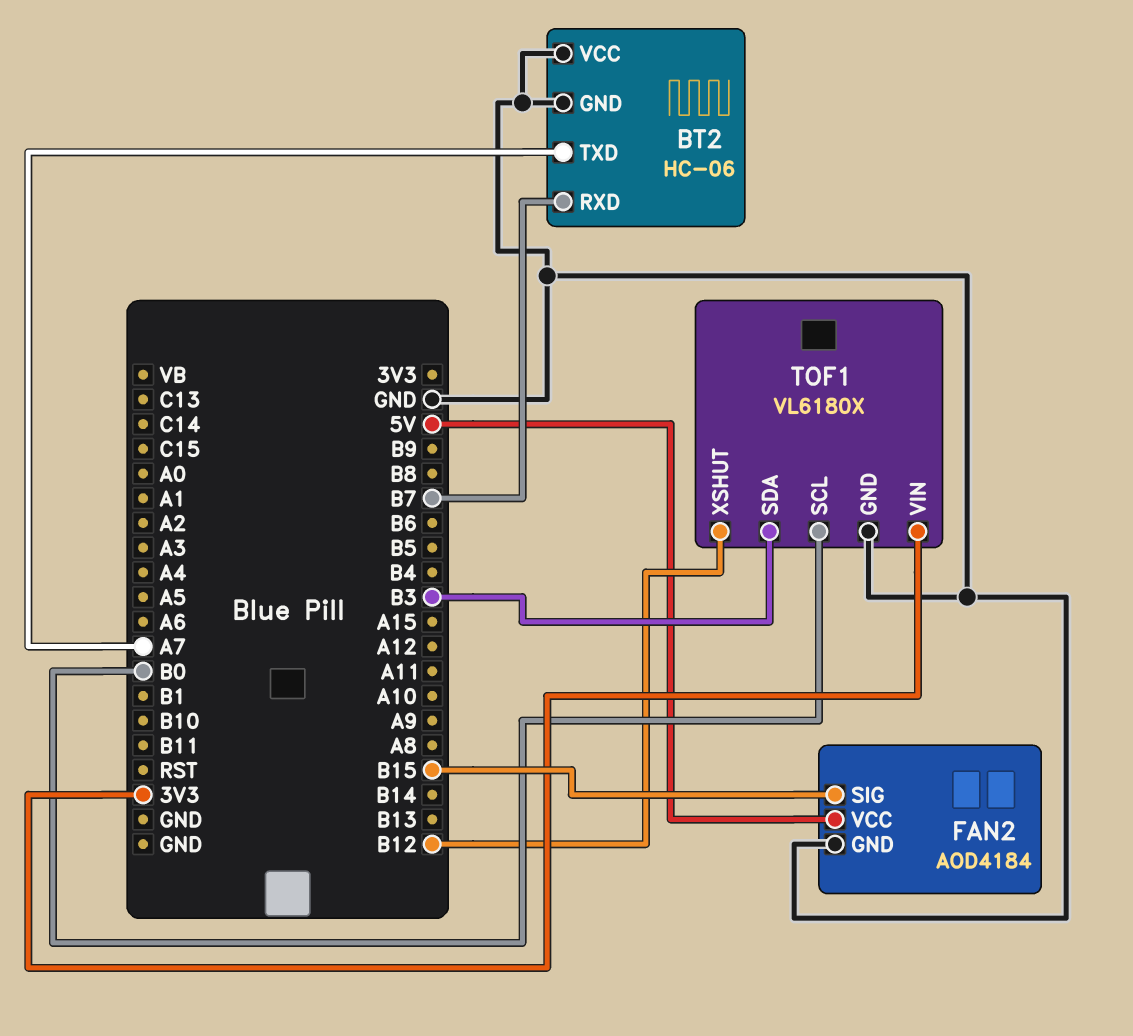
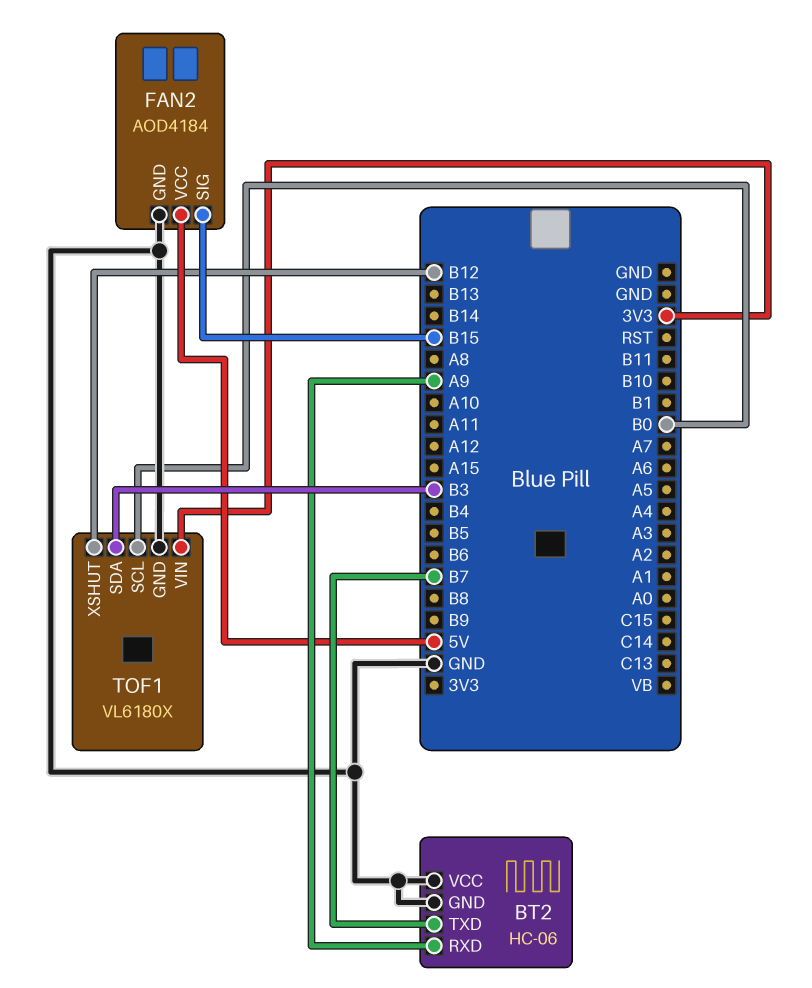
BT2 pin RXD: B7 -> A9
BT2 pin TXD: A7 -> B7

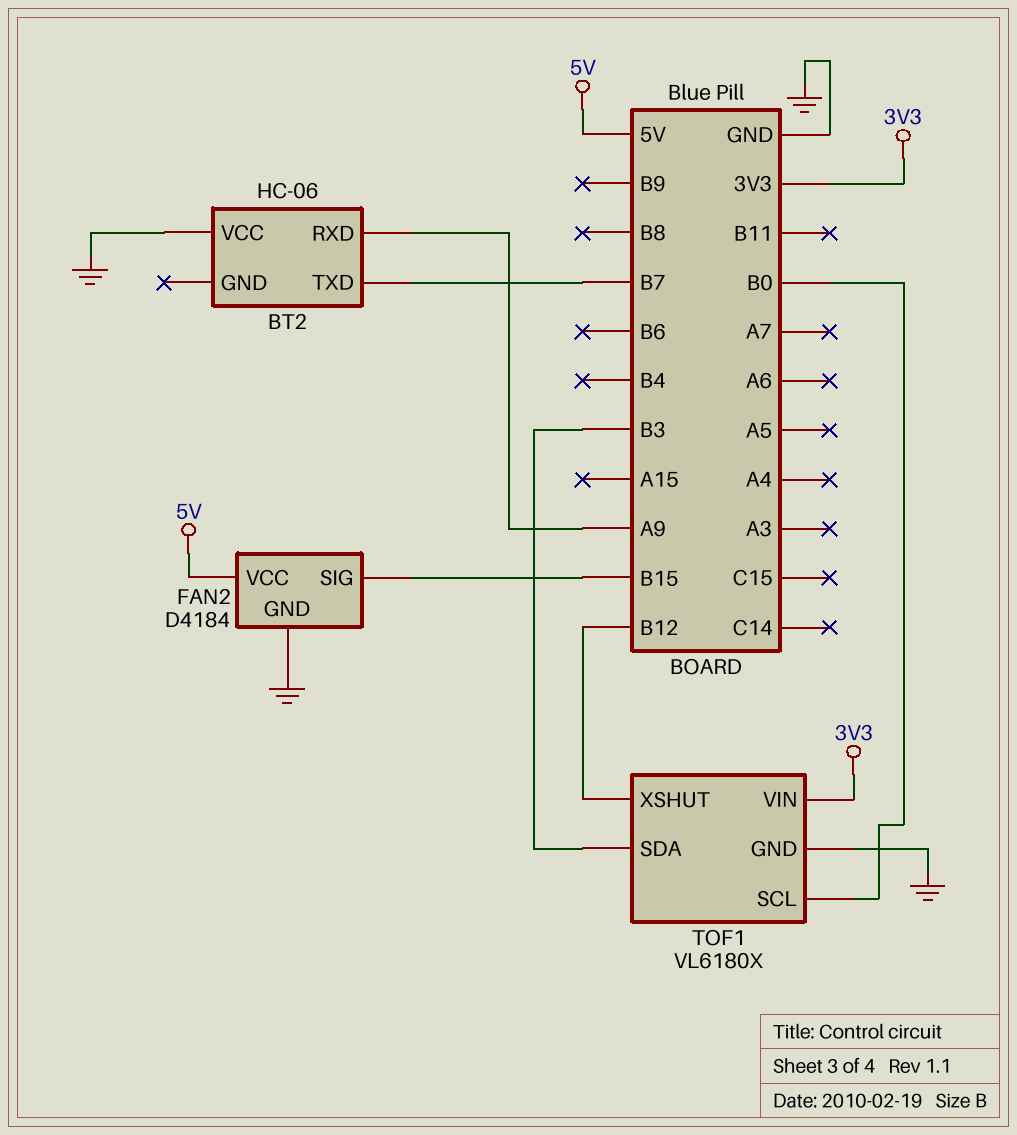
BT2 pin GND: GND -> none
FAN2: AOD4184 -> D4184

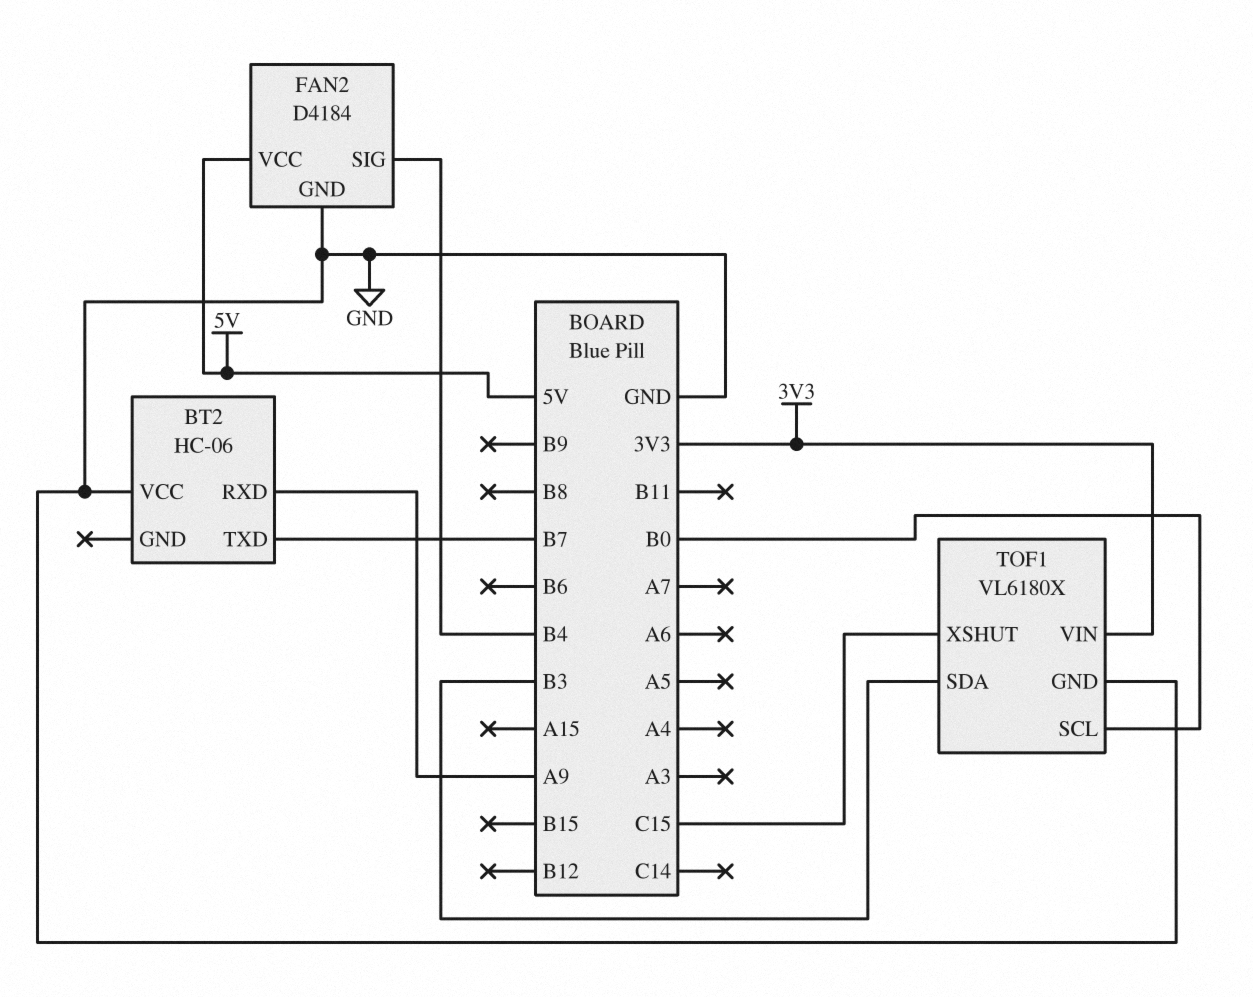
FAN2 pin SIG: B15 -> B4
TOF1 pin XSHUT: B12 -> C15

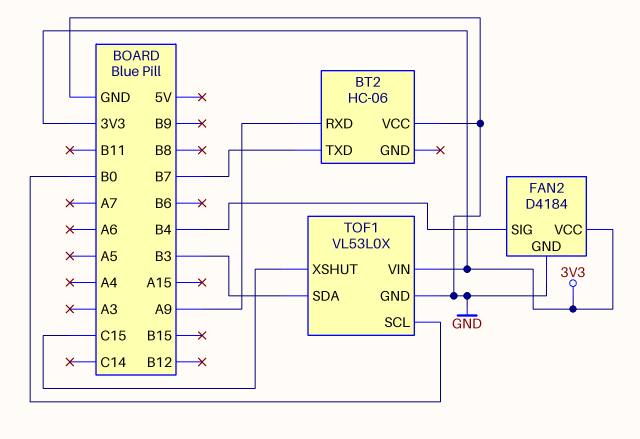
FAN2 pin VCC: 5V -> 3V3
TOF1: VL6180X -> VL53L0X

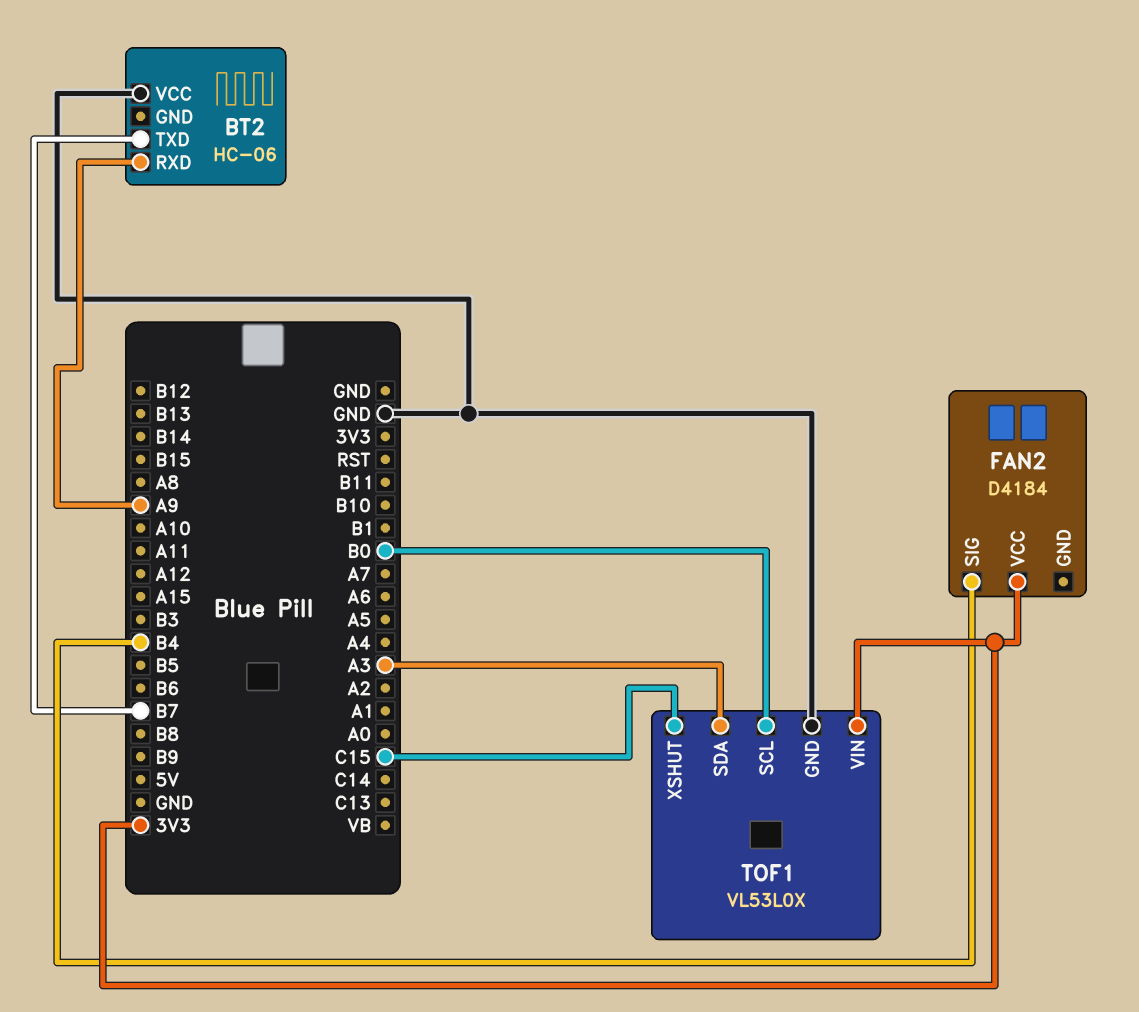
FAN2 pin GND: GND -> none
TOF1 pin SDA: B3 -> A3

